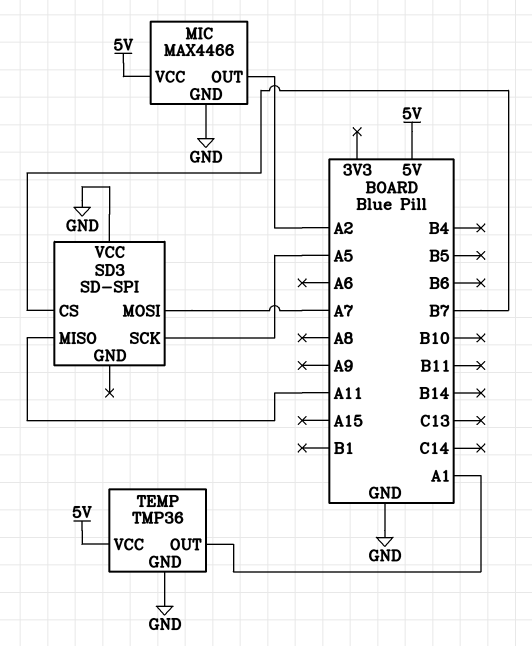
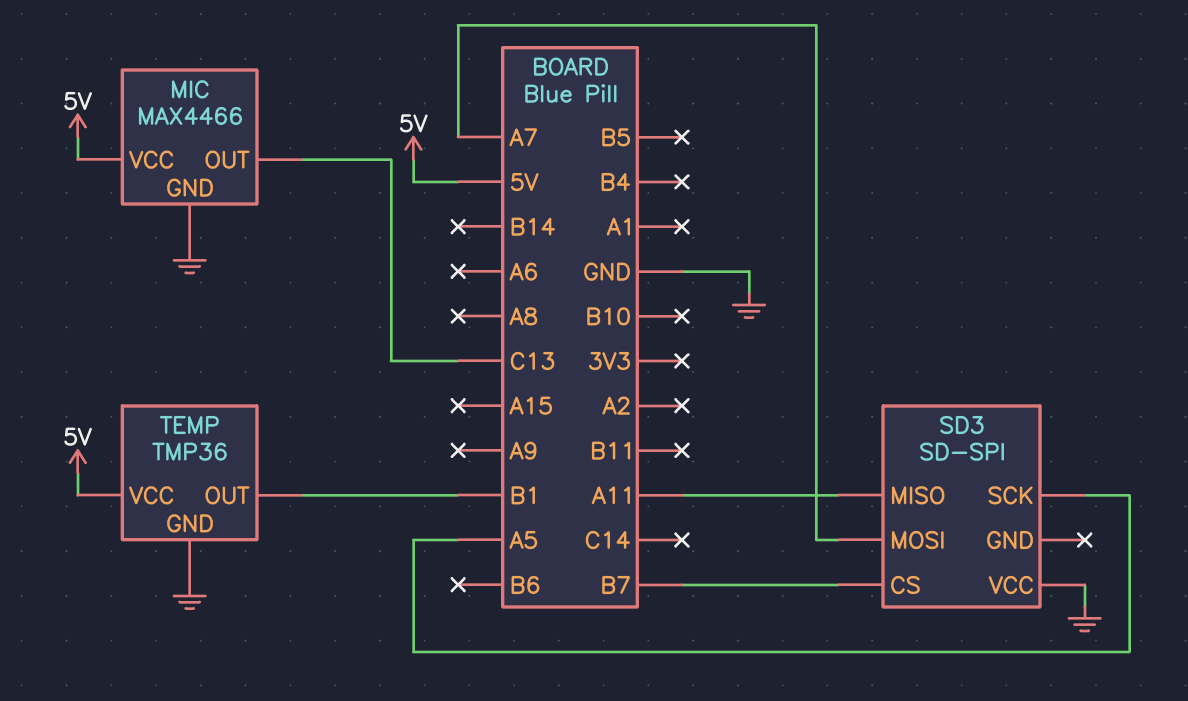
MIC pin OUT: A2 -> C13
TEMP pin OUT: A1 -> B1

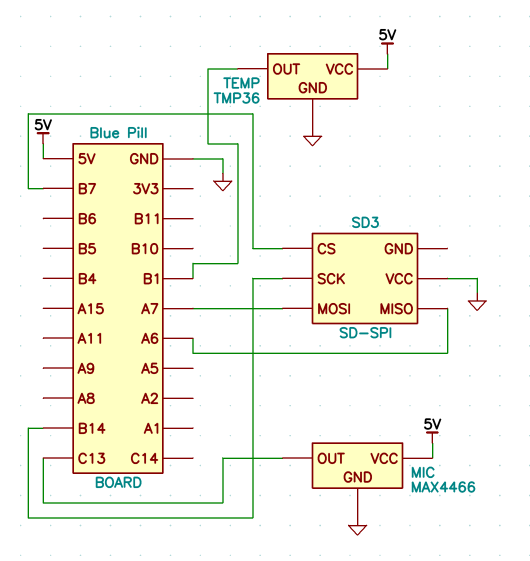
SD3 pin MISO: A11 -> A6
SD3 pin SCK: A5 -> B14

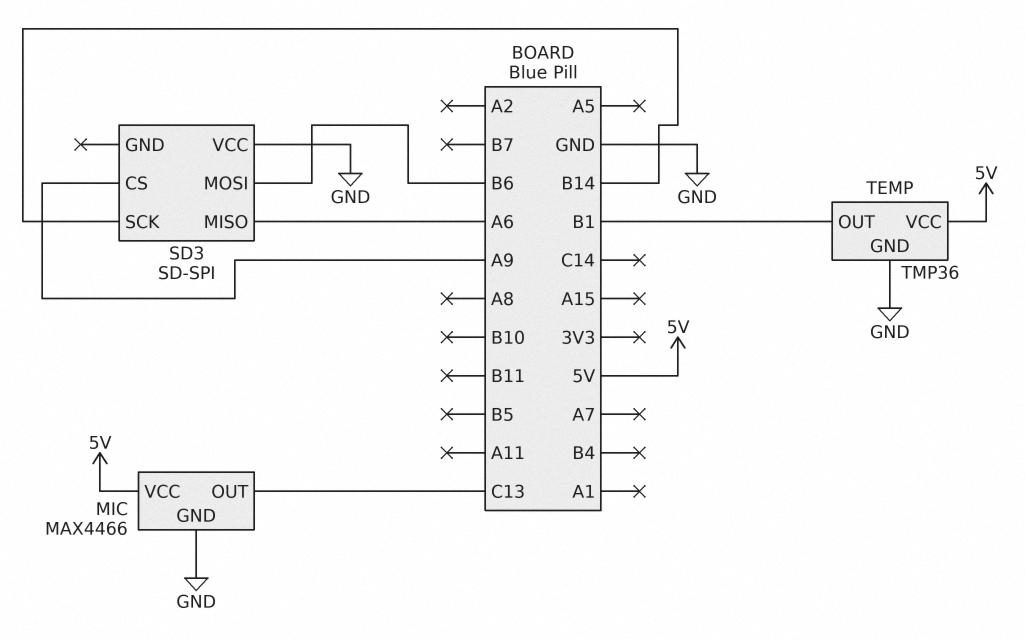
SD3 pin CS: B7 -> A9
SD3 pin MOSI: A7 -> B6

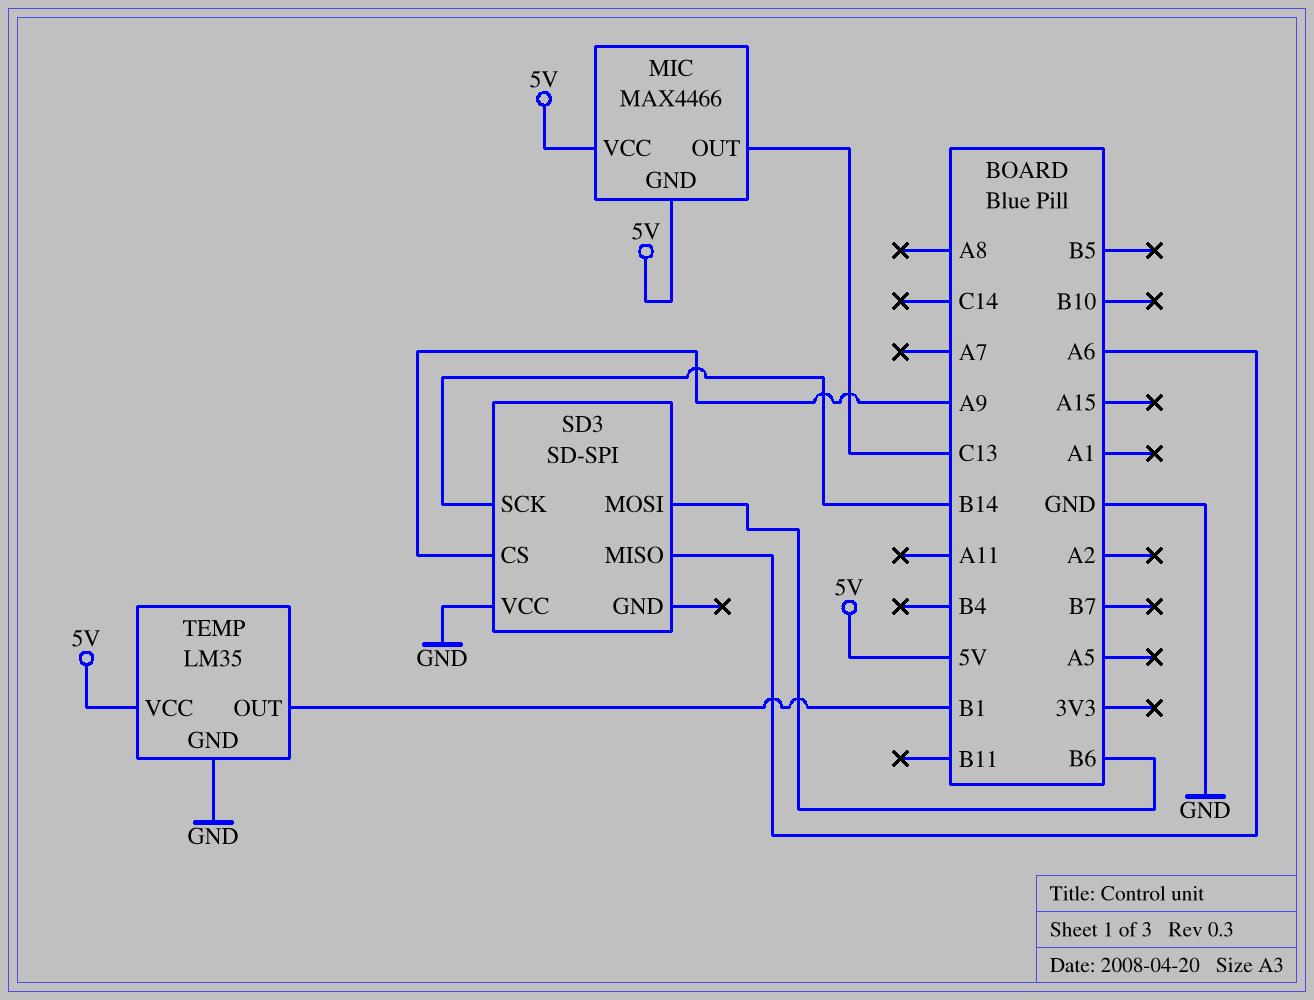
MIC pin GND: GND -> 5V
TEMP: TMP36 -> LM35

